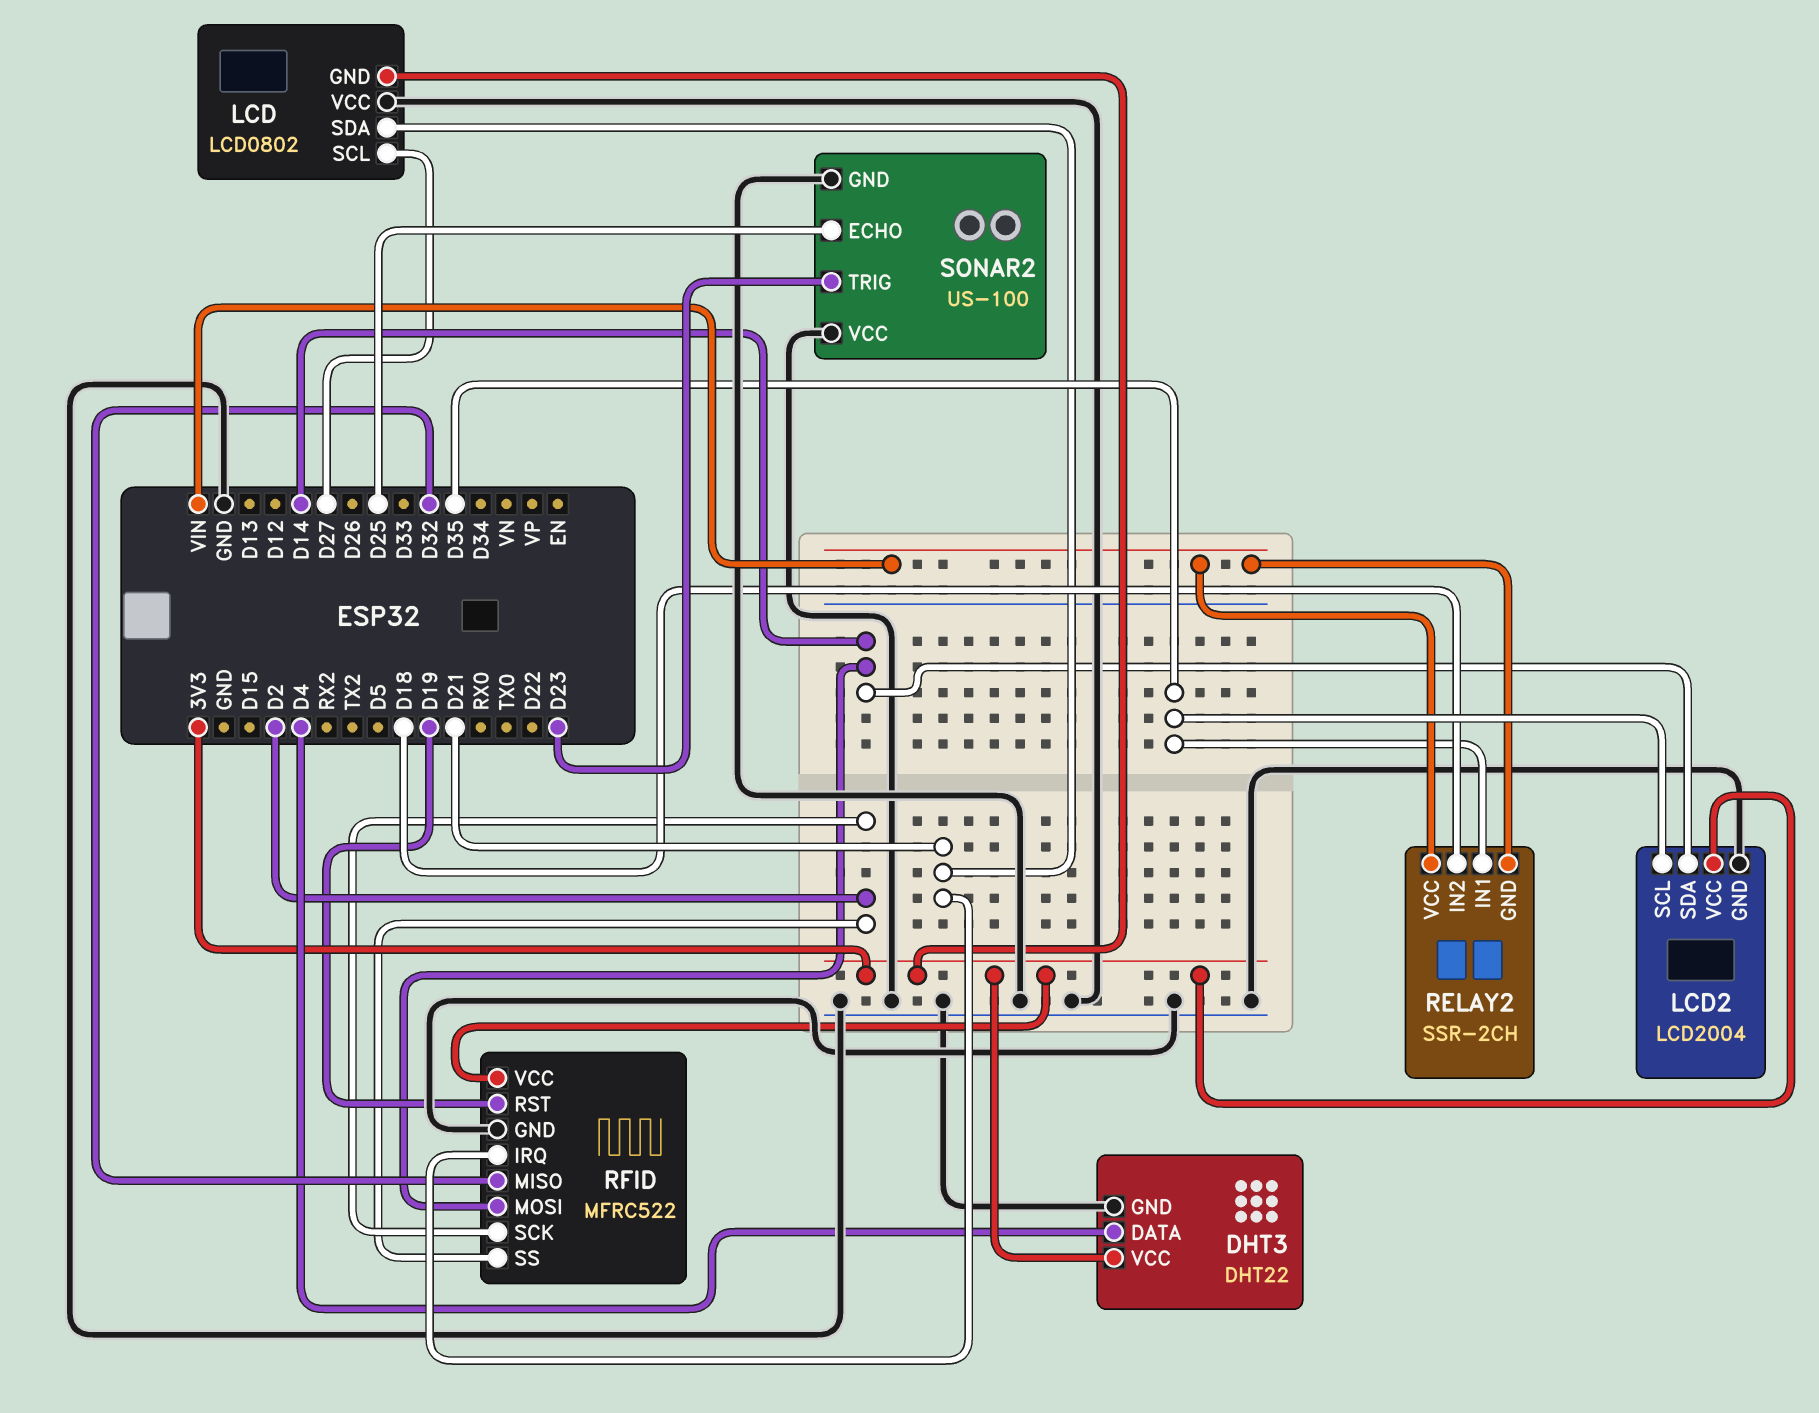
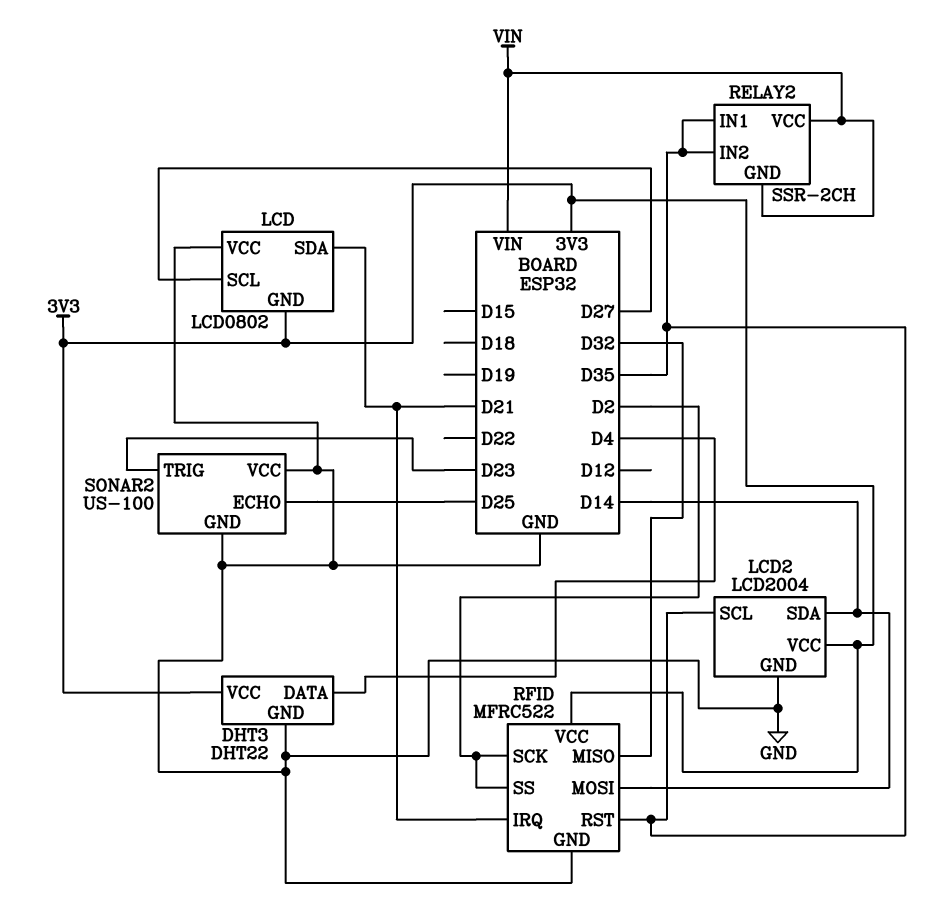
RELAY2 pin IN2: D18 -> D35
RFID pin RST: D19 -> D35

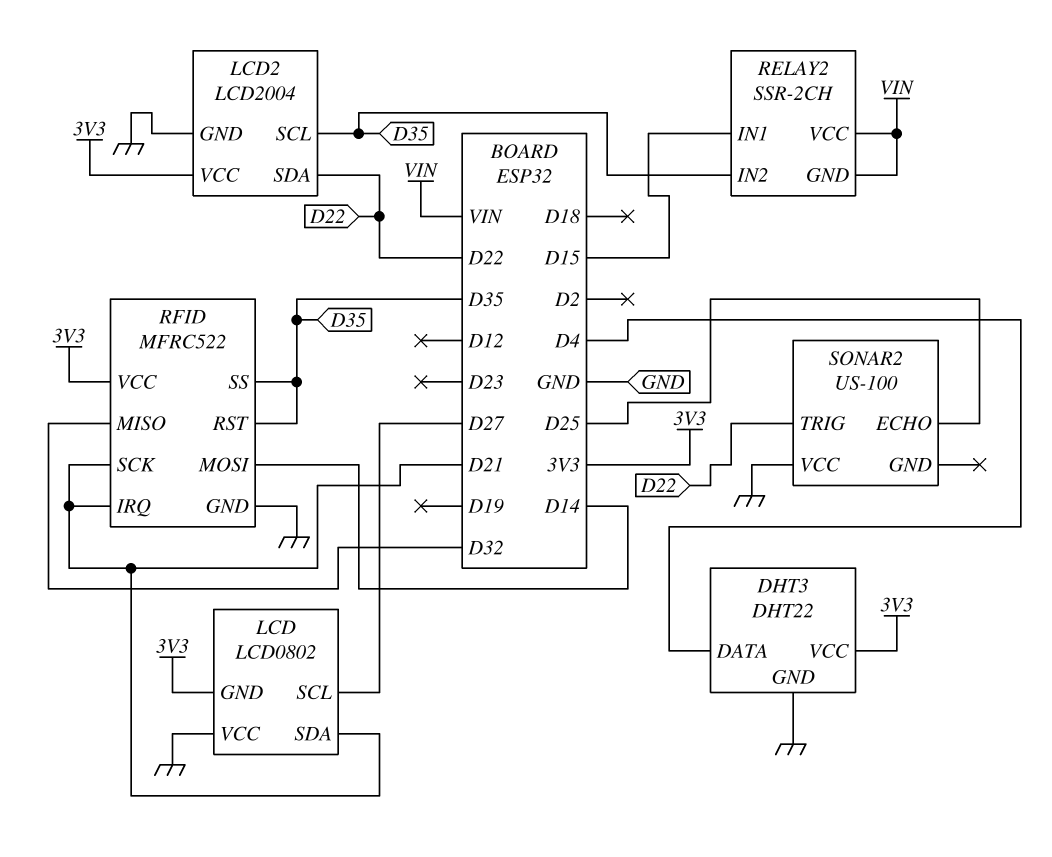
LCD2 pin SDA: D14 -> D22
RELAY2 pin IN1: D35 -> D15
RFID pin SCK: D2 -> D21
RFID pin SS: D2 -> D35
SONAR2 pin GND: GND -> none
SONAR2 pin TRIG: D23 -> D22

